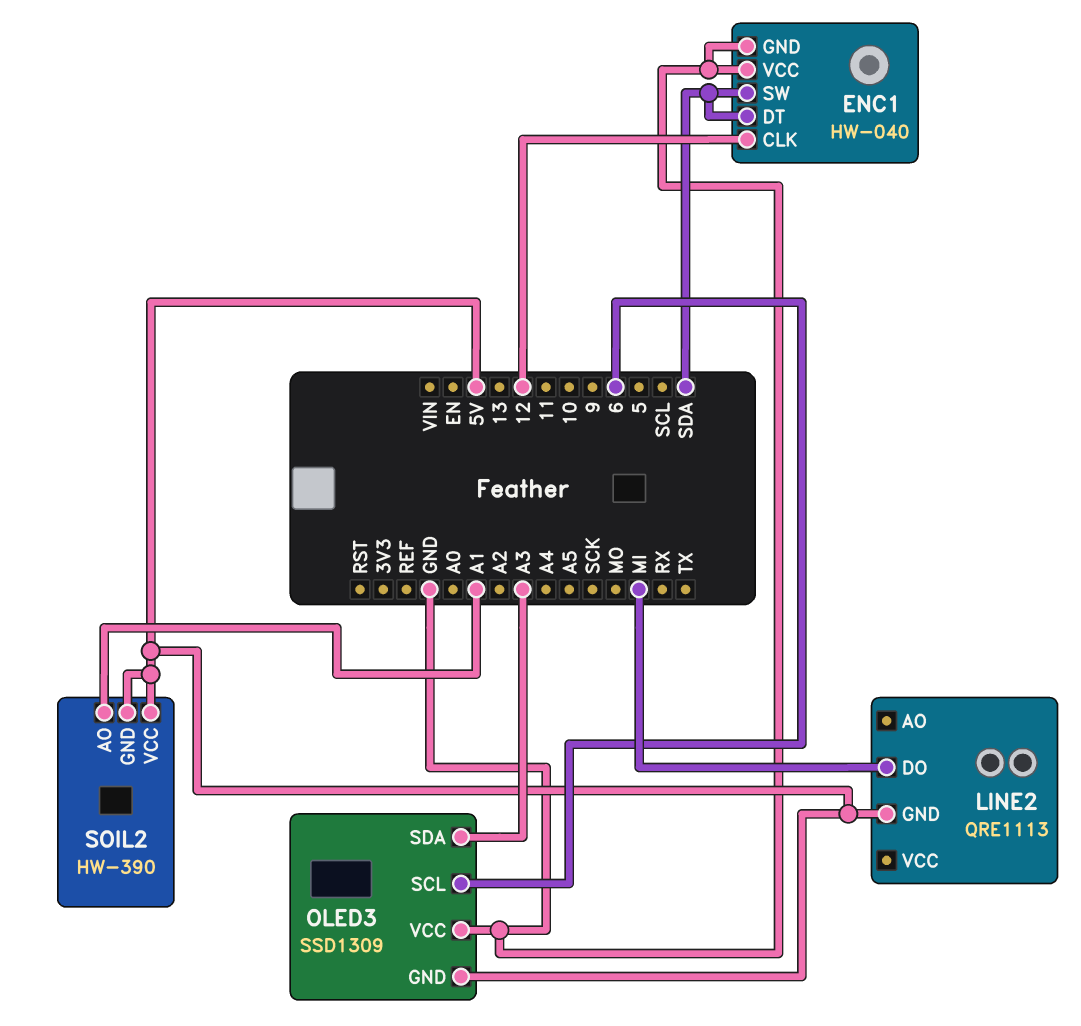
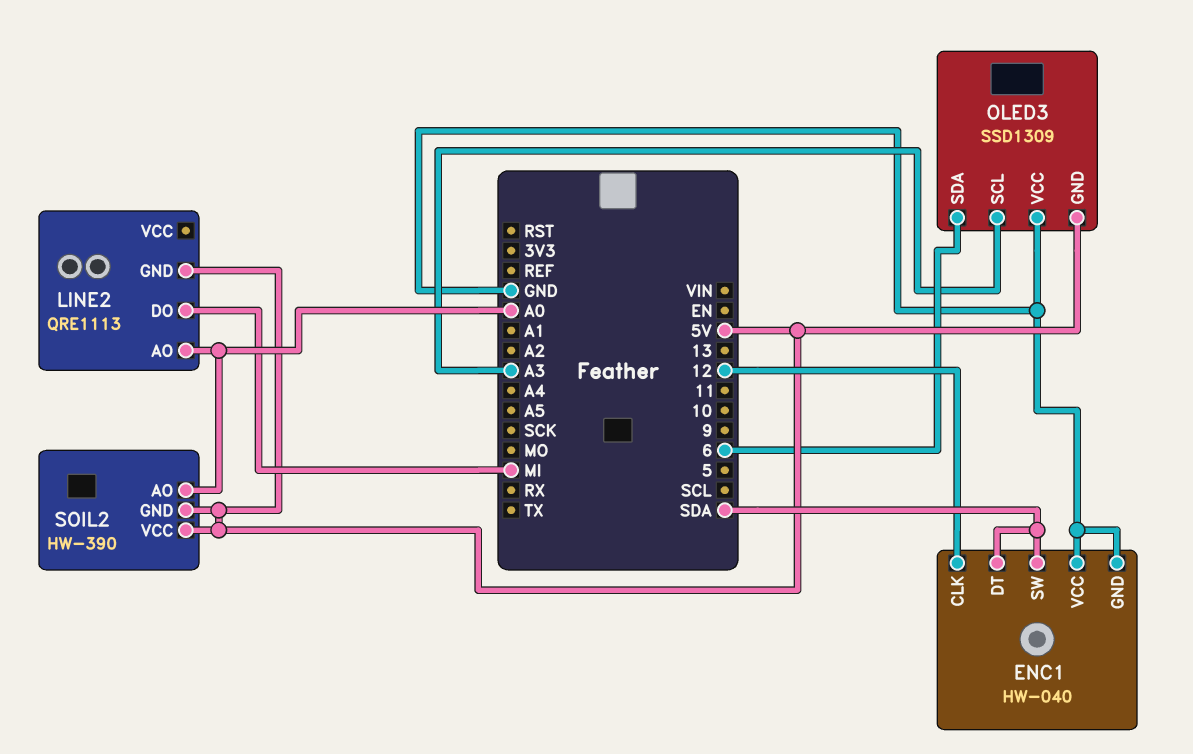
LINE2 pin AO: none -> A0
OLED3 pin SCL: 6 -> A3
OLED3 pin SDA: A3 -> 6
SOIL2 pin AO: A1 -> A0

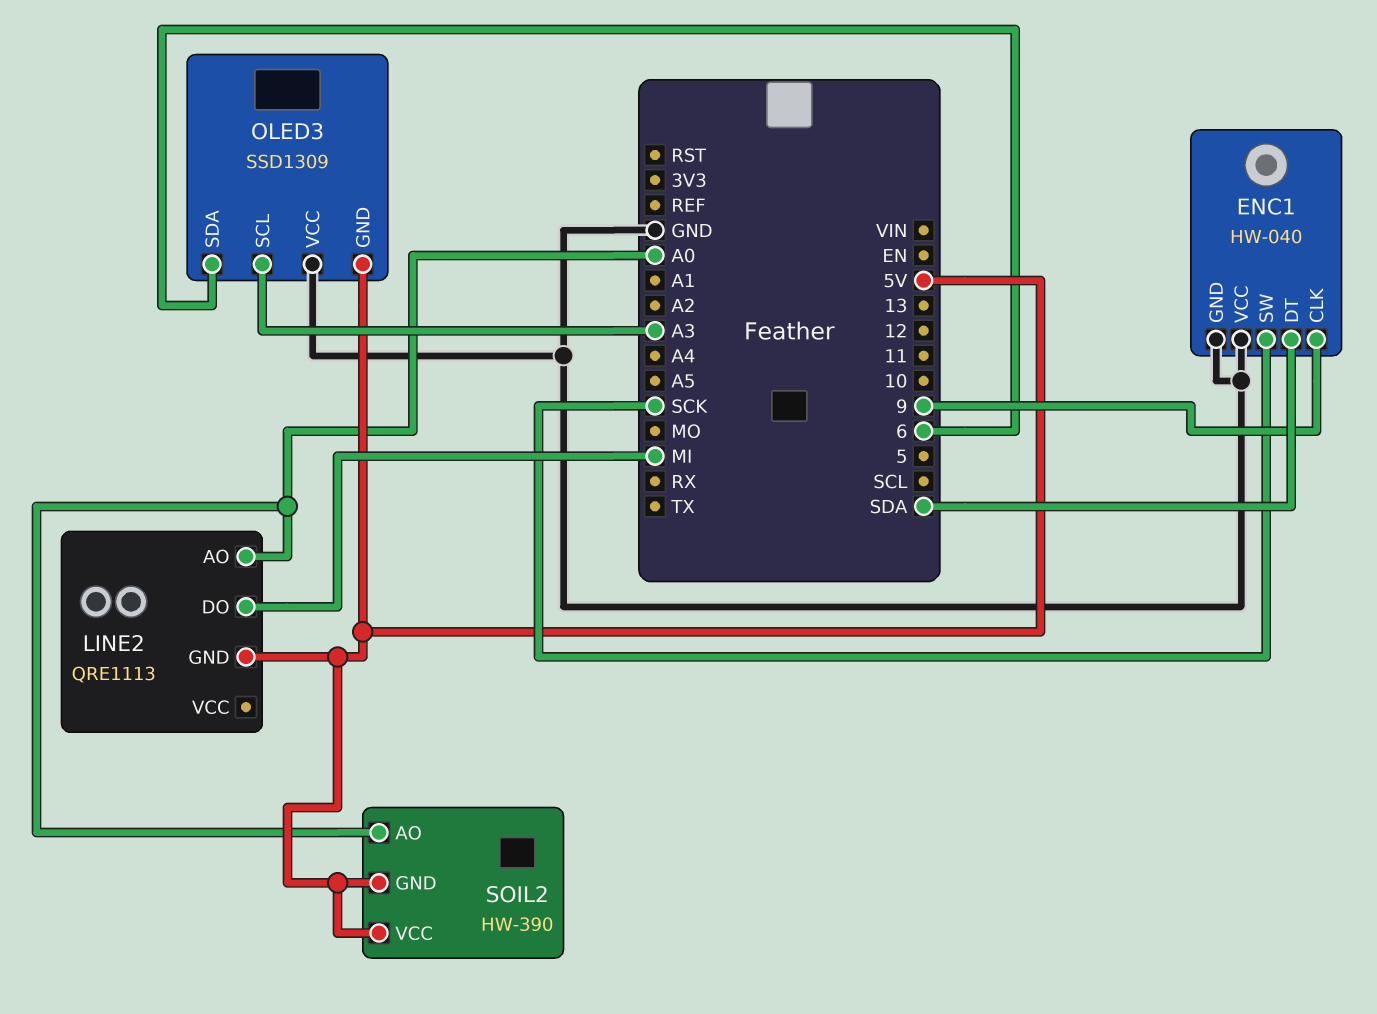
ENC1 pin CLK: 12 -> 9
ENC1 pin SW: SDA -> SCK

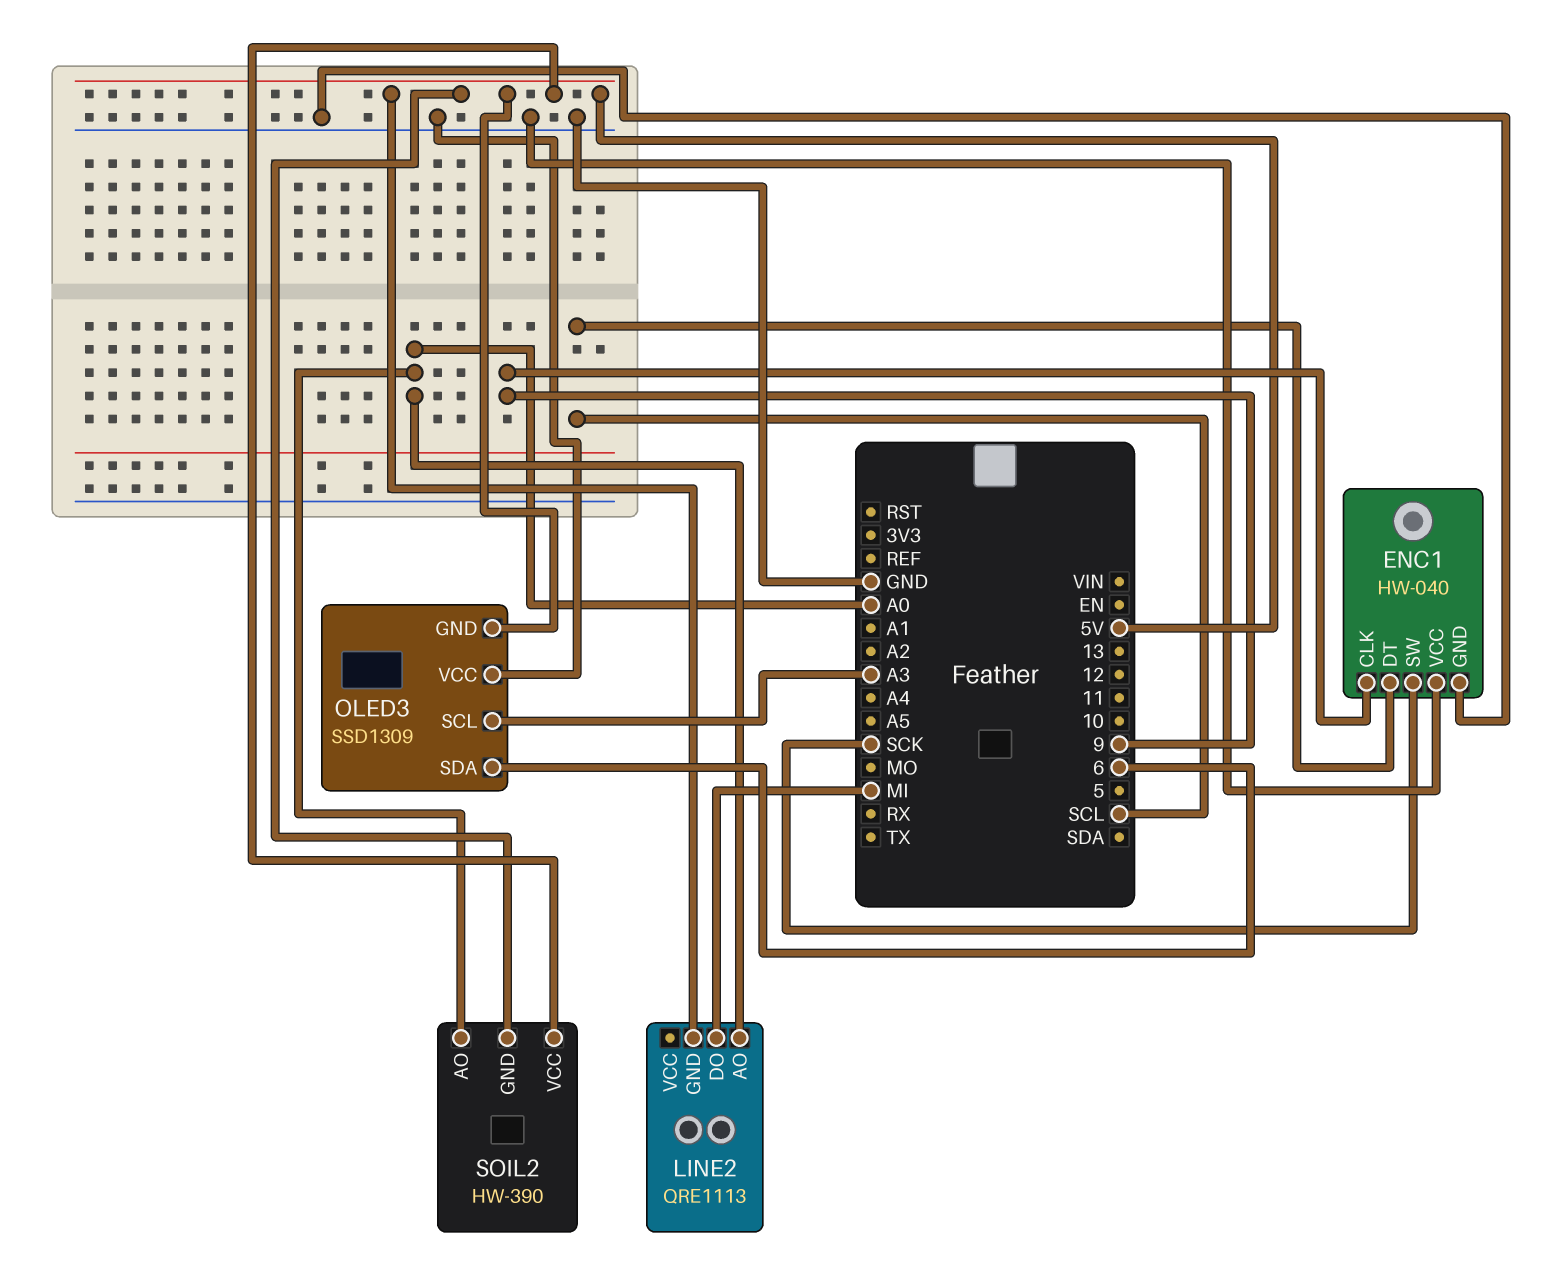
ENC1 pin DT: SDA -> SCL

